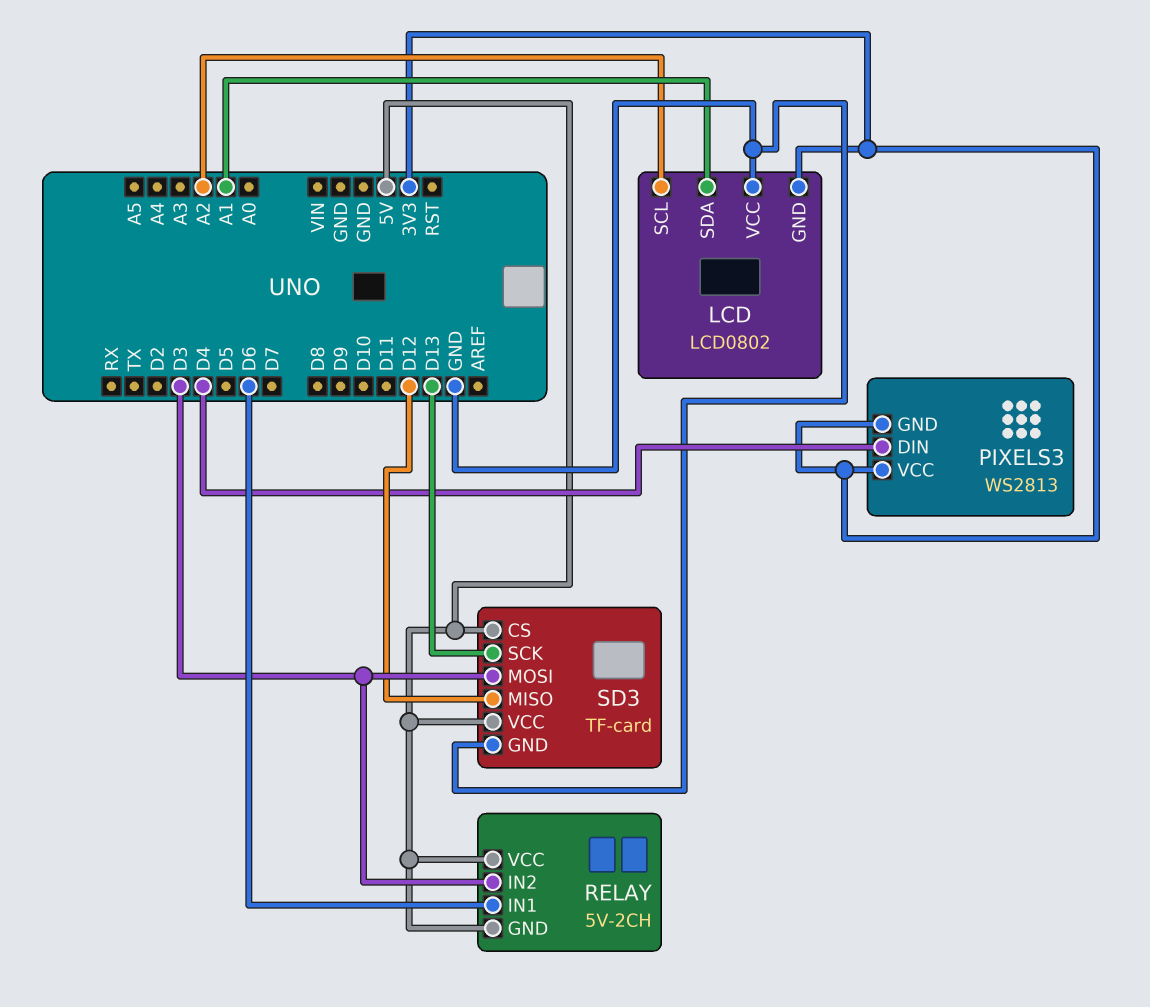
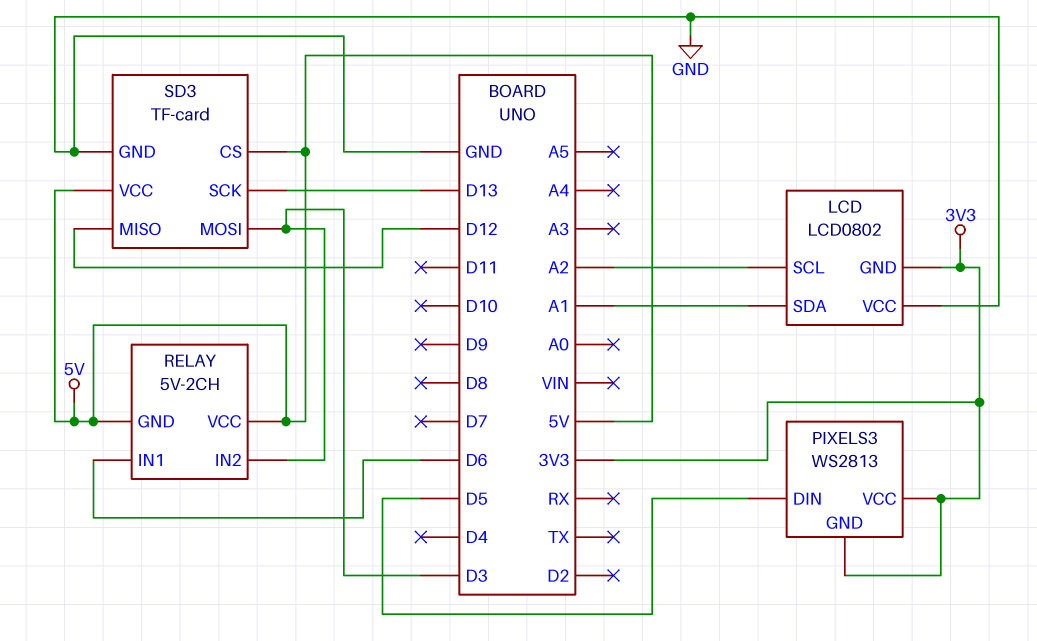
PIXELS3 pin DIN: D4 -> D5

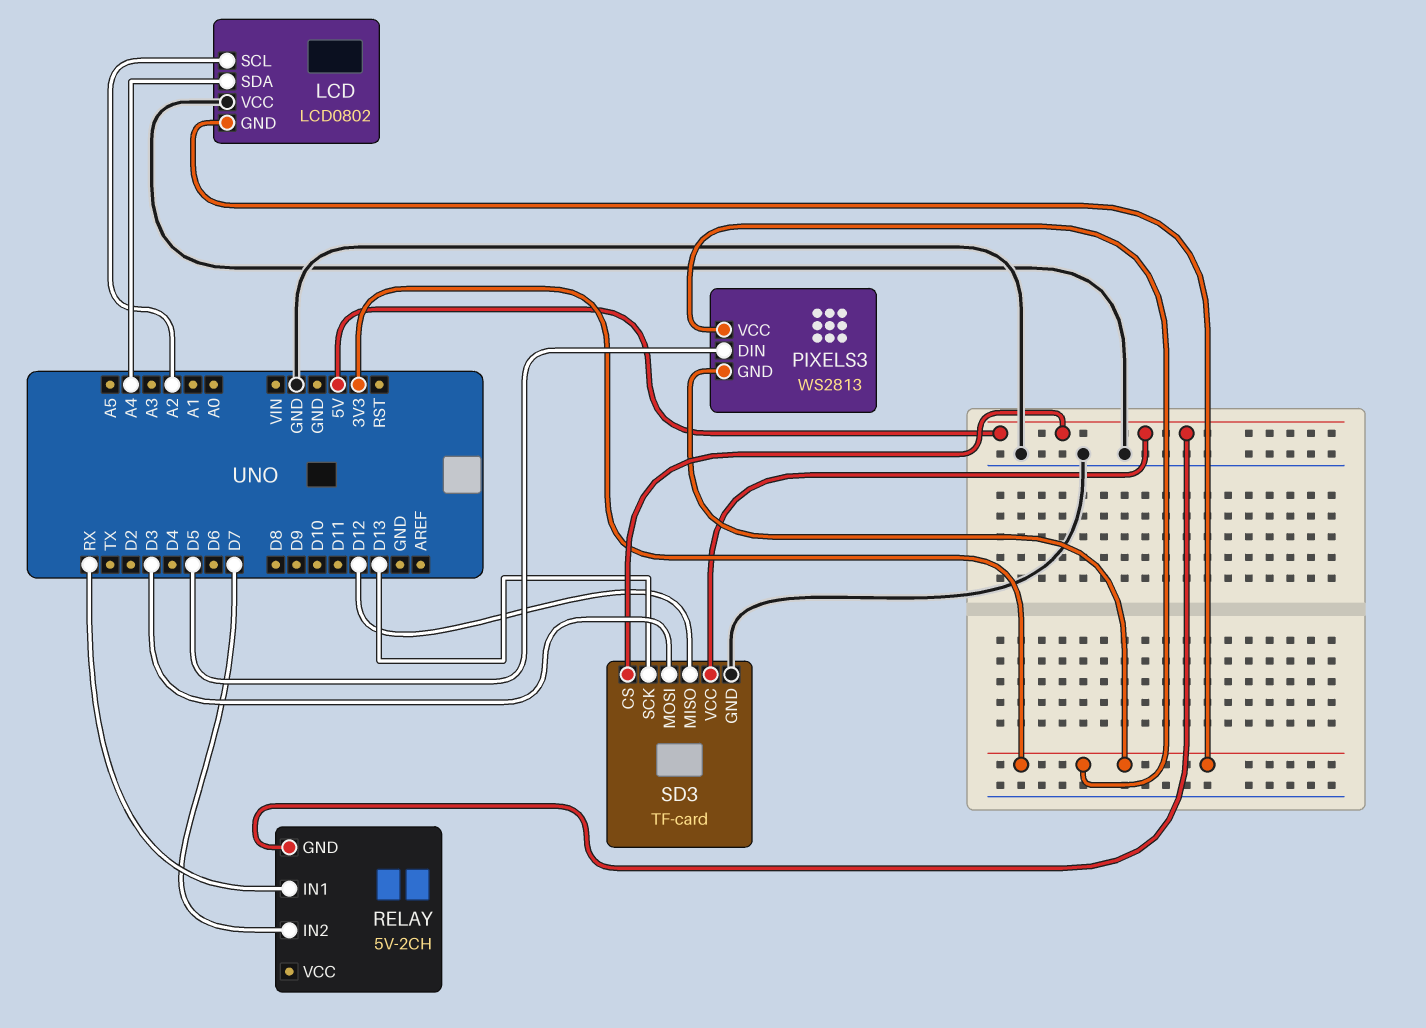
LCD pin SDA: A1 -> A4
RELAY pin IN1: D6 -> RX
RELAY pin IN2: D3 -> D7
RELAY pin VCC: 5V -> none

